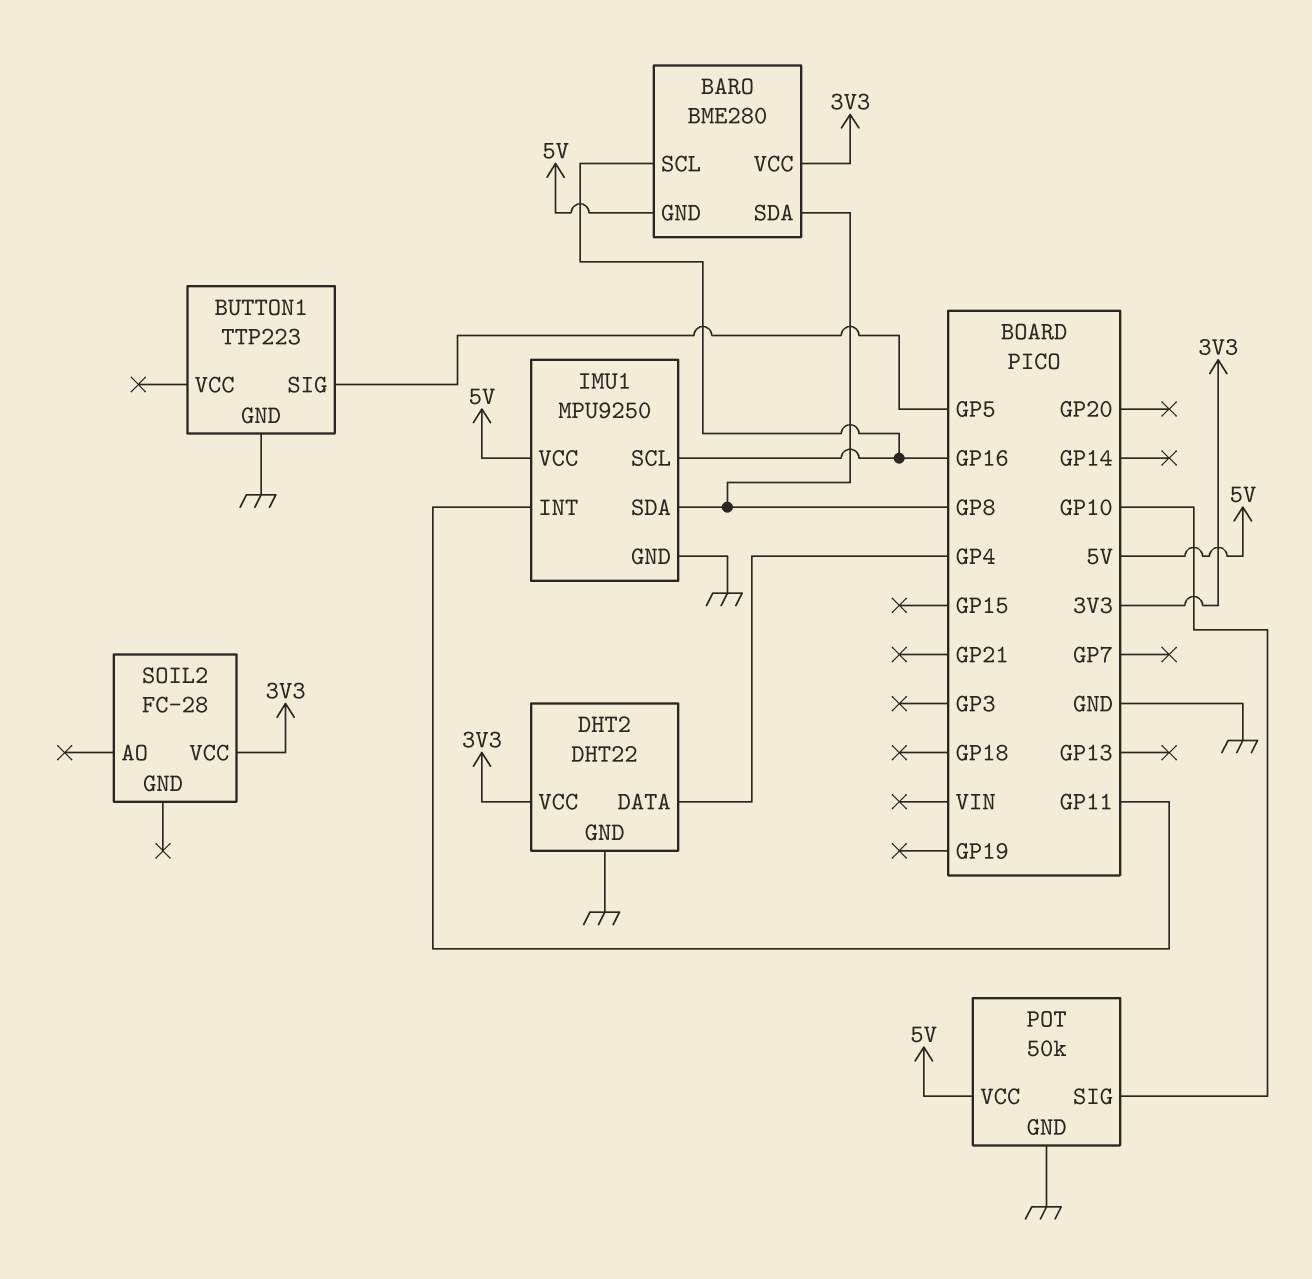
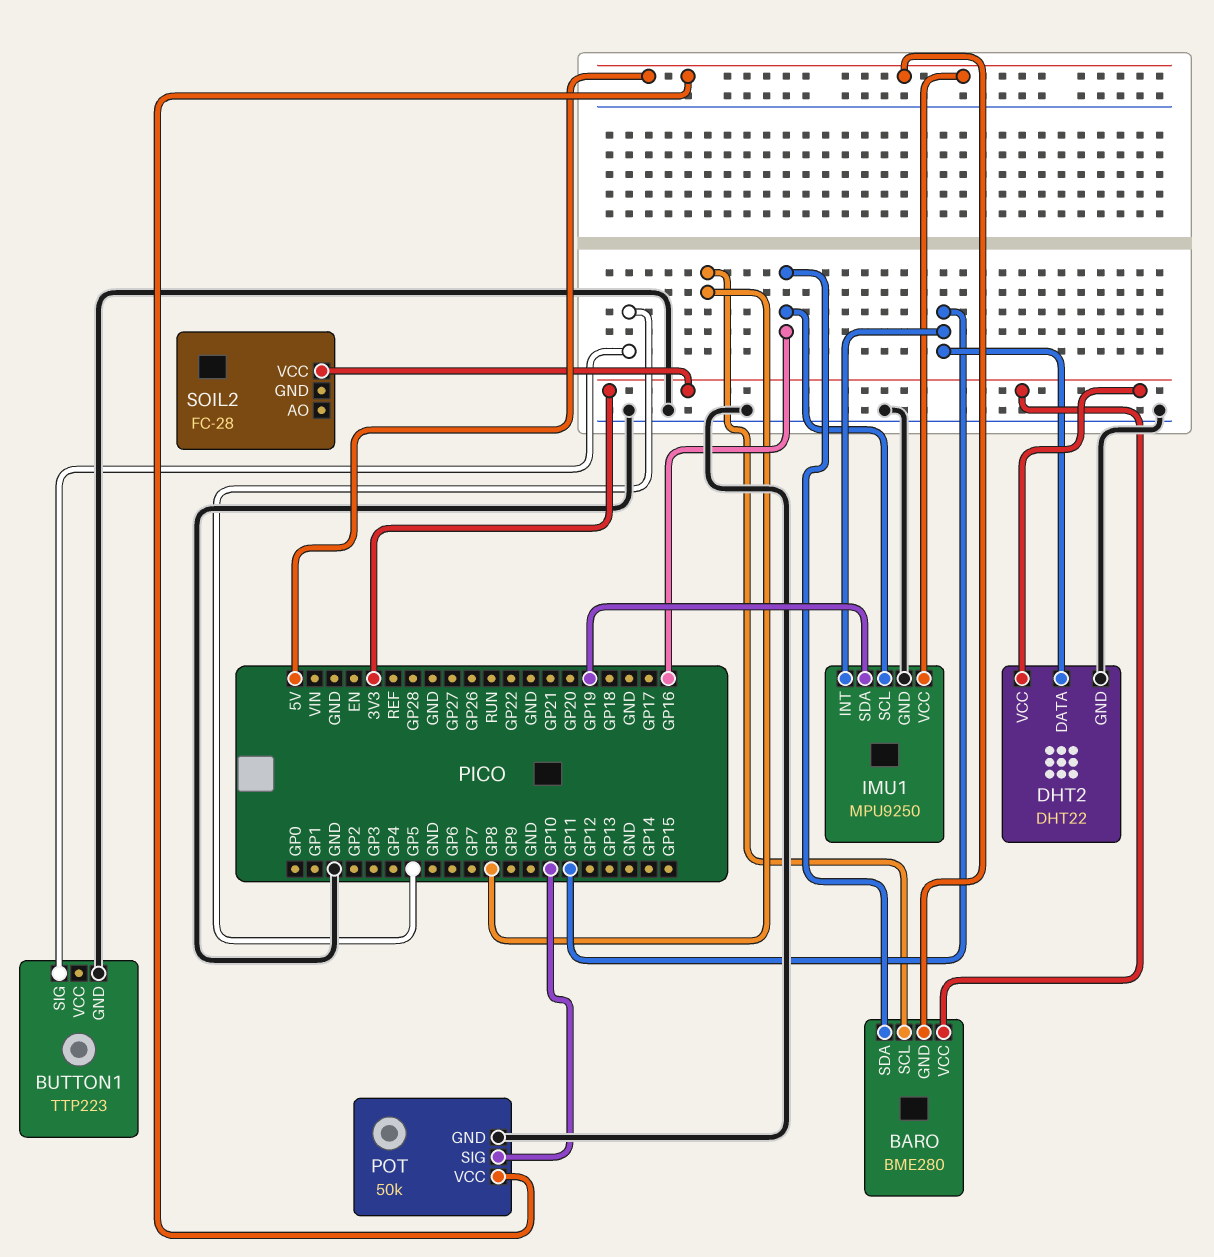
BARO pin SCL: GP16 -> GP8
BARO pin SDA: GP8 -> GP16
DHT2 pin DATA: GP4 -> GP11
IMU1 pin SDA: GP8 -> GP19

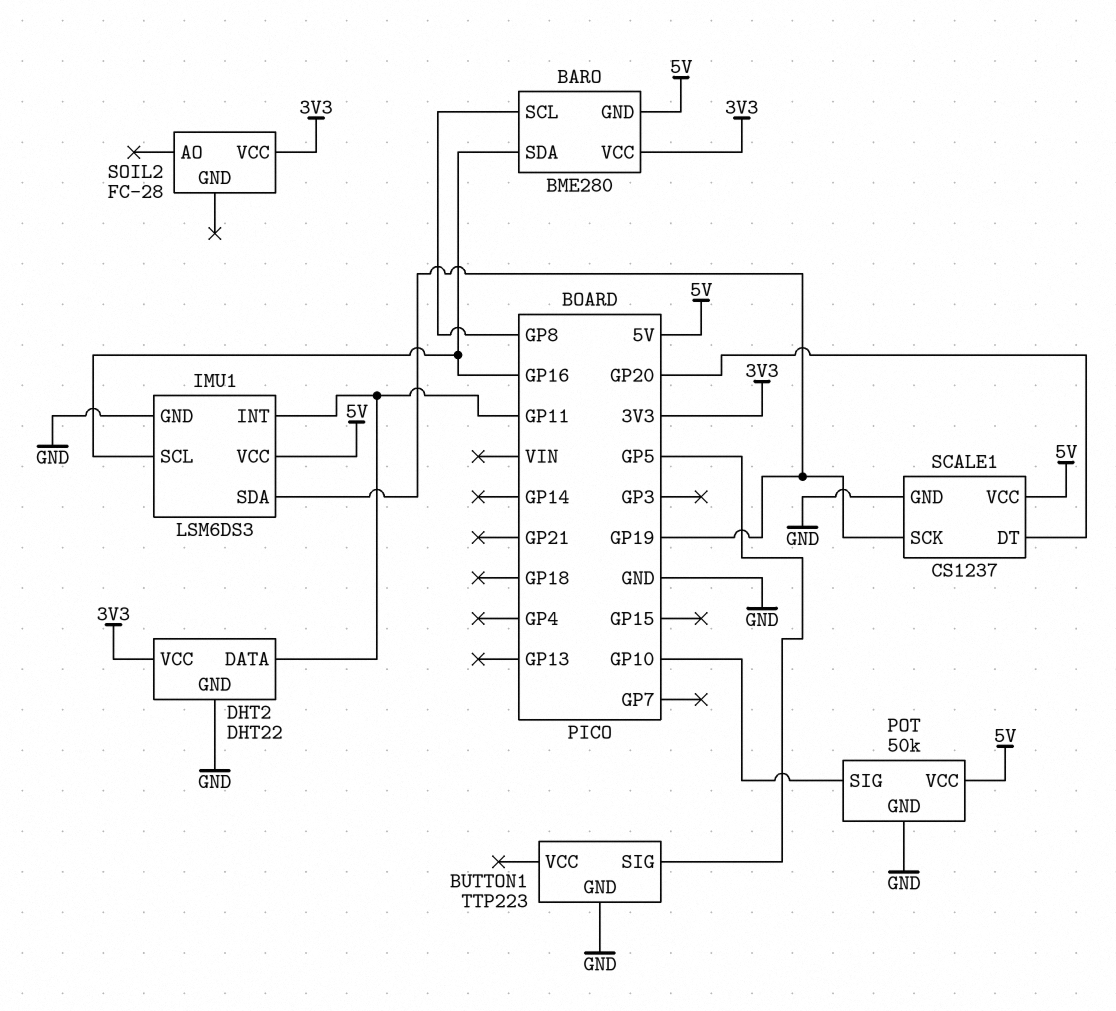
IMU1: MPU9250 -> LSM6DS3
SCALE1: none -> CS1237
SCALE1 pin DT: none -> GP20
SCALE1 pin GND: none -> GND
SCALE1 pin SCK: none -> GP19
SCALE1 pin VCC: none -> 5V

